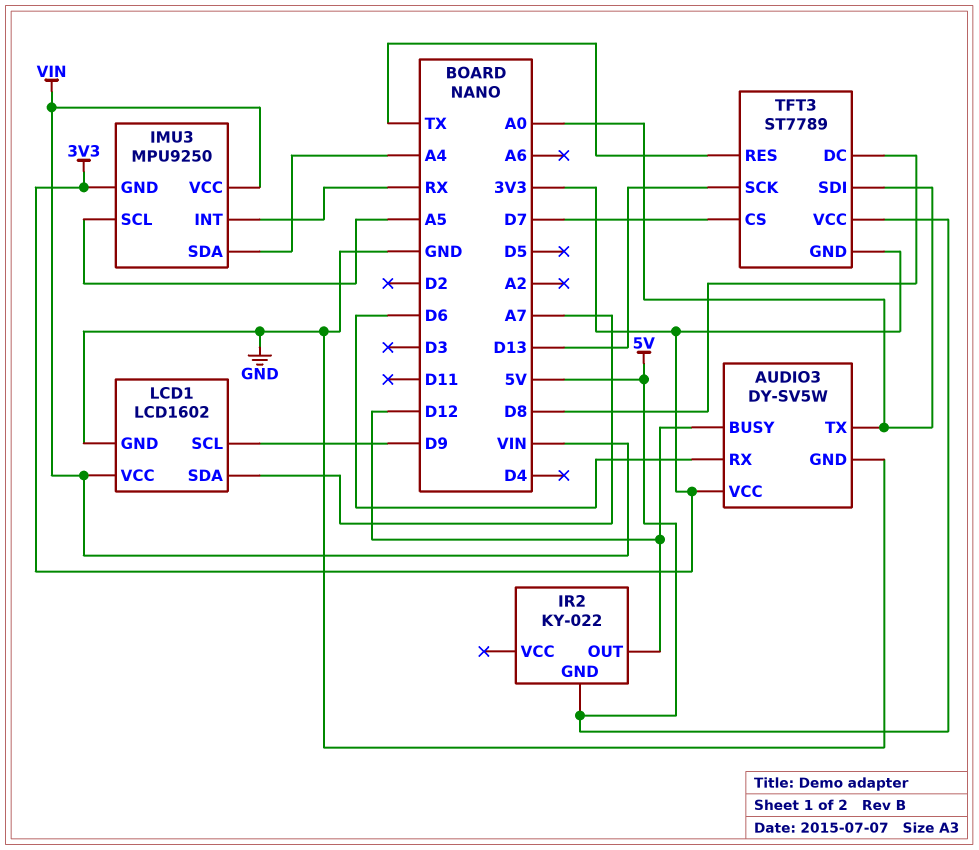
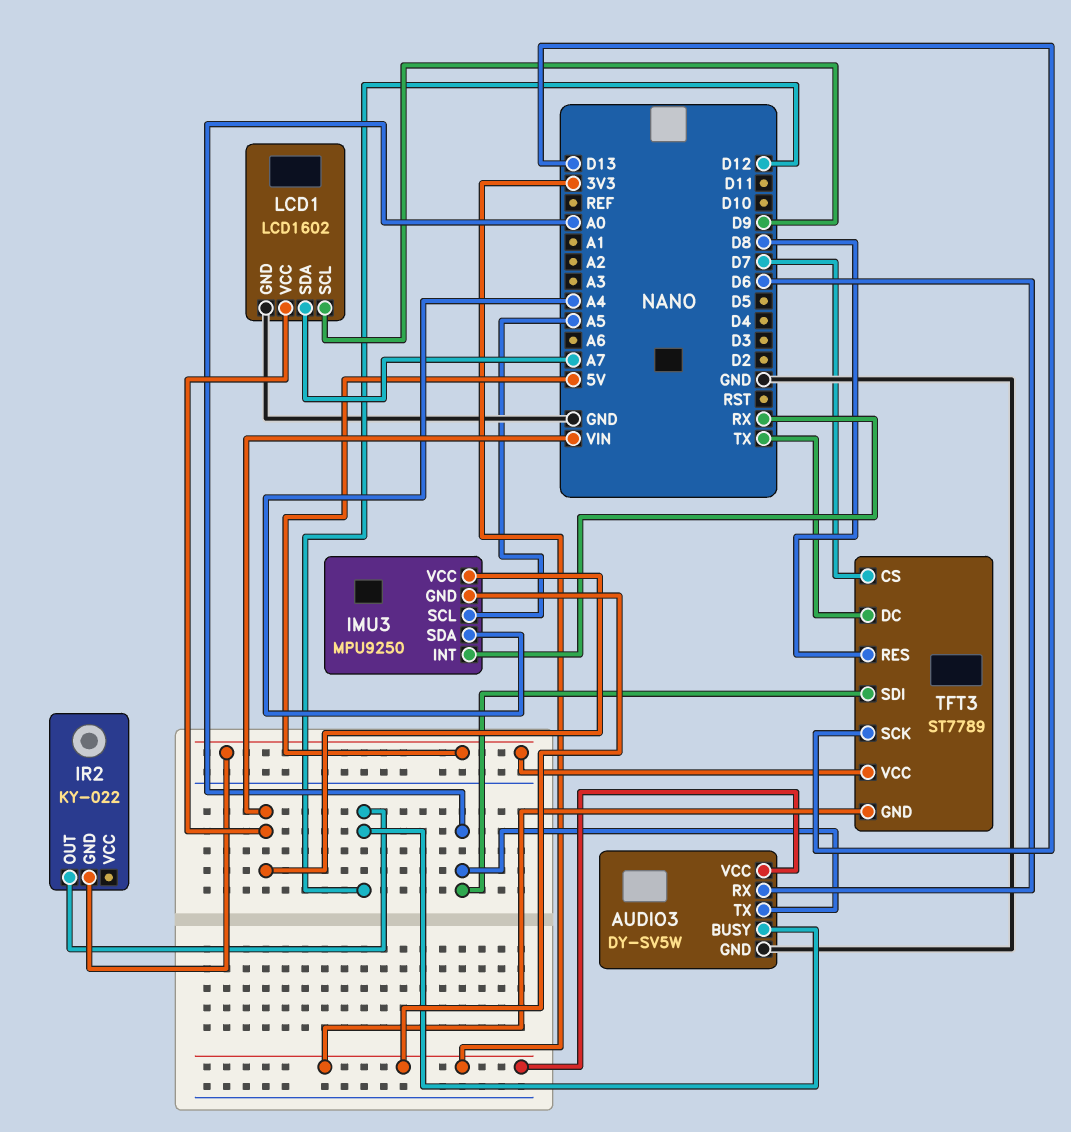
TFT3 pin DC: D8 -> TX
TFT3 pin RES: TX -> D8

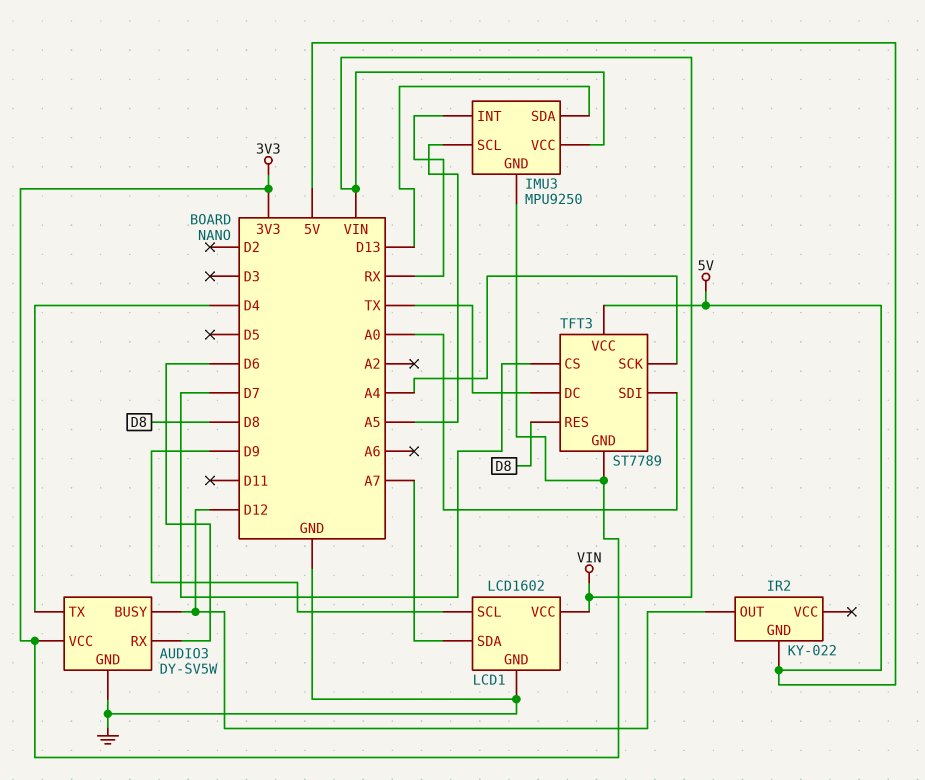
AUDIO3 pin TX: A0 -> D4
IMU3 pin SDA: A4 -> D13
TFT3 pin SCK: D13 -> A4

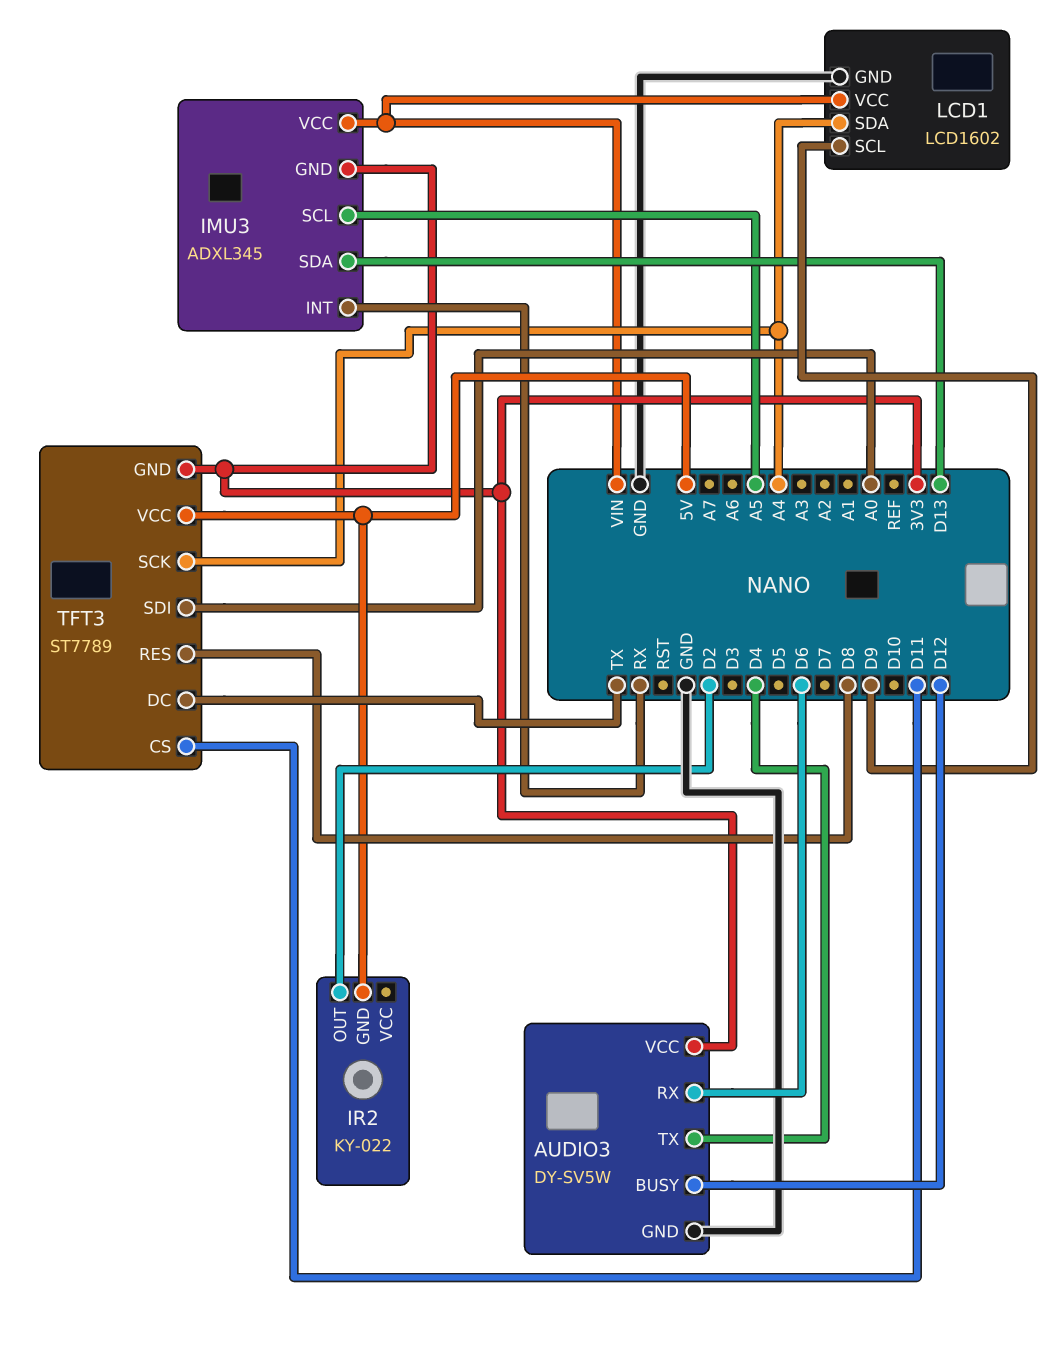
IMU3: MPU9250 -> ADXL345
IR2 pin OUT: D12 -> D2
LCD1 pin SDA: A7 -> A4
TFT3 pin CS: D7 -> D11

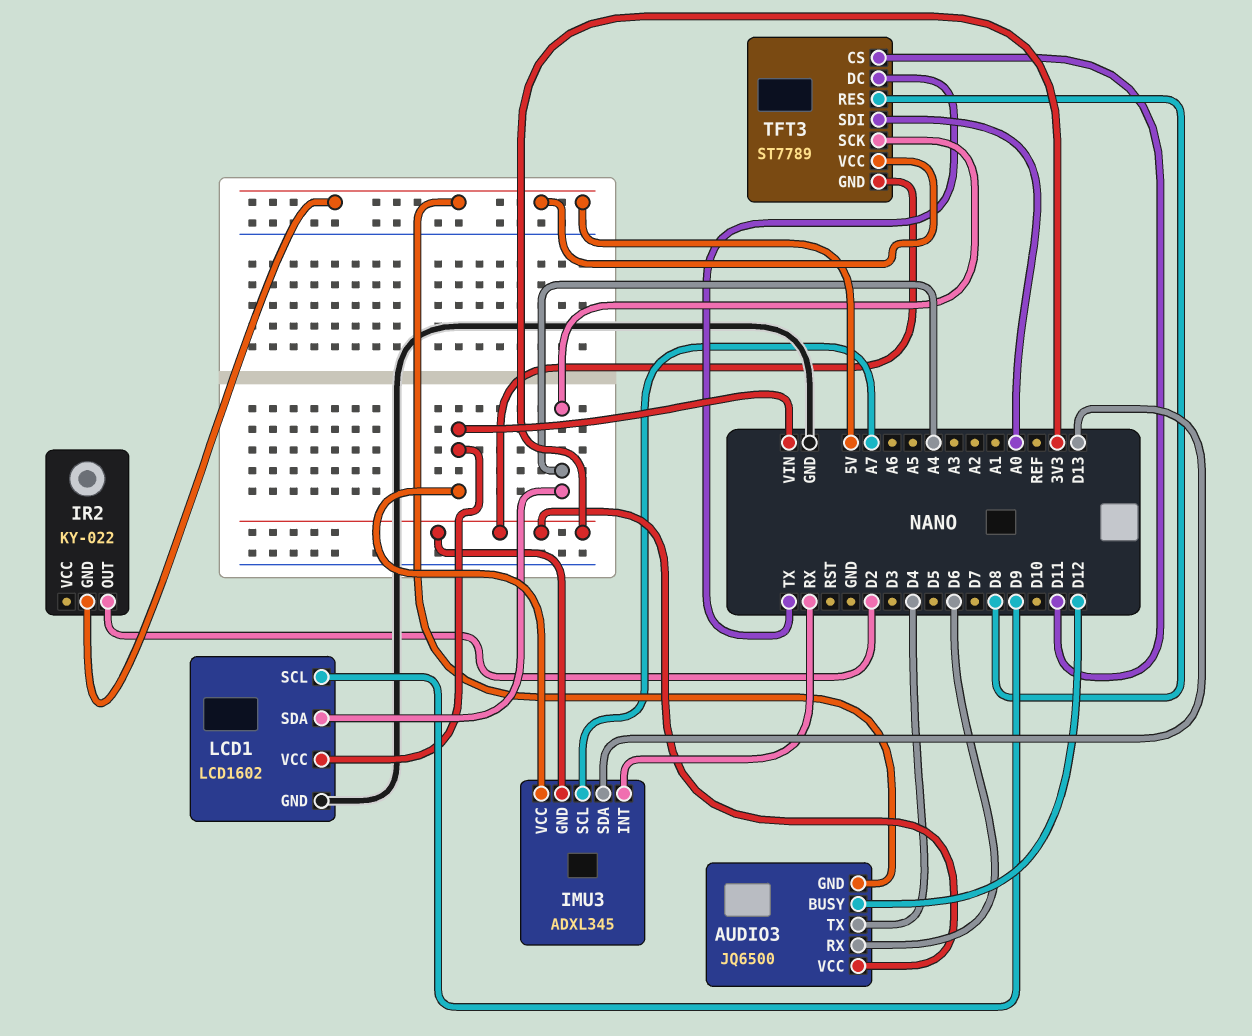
AUDIO3: DY-SV5W -> JQ6500
AUDIO3 pin GND: GND -> 5V
IMU3 pin SCL: A5 -> A7

